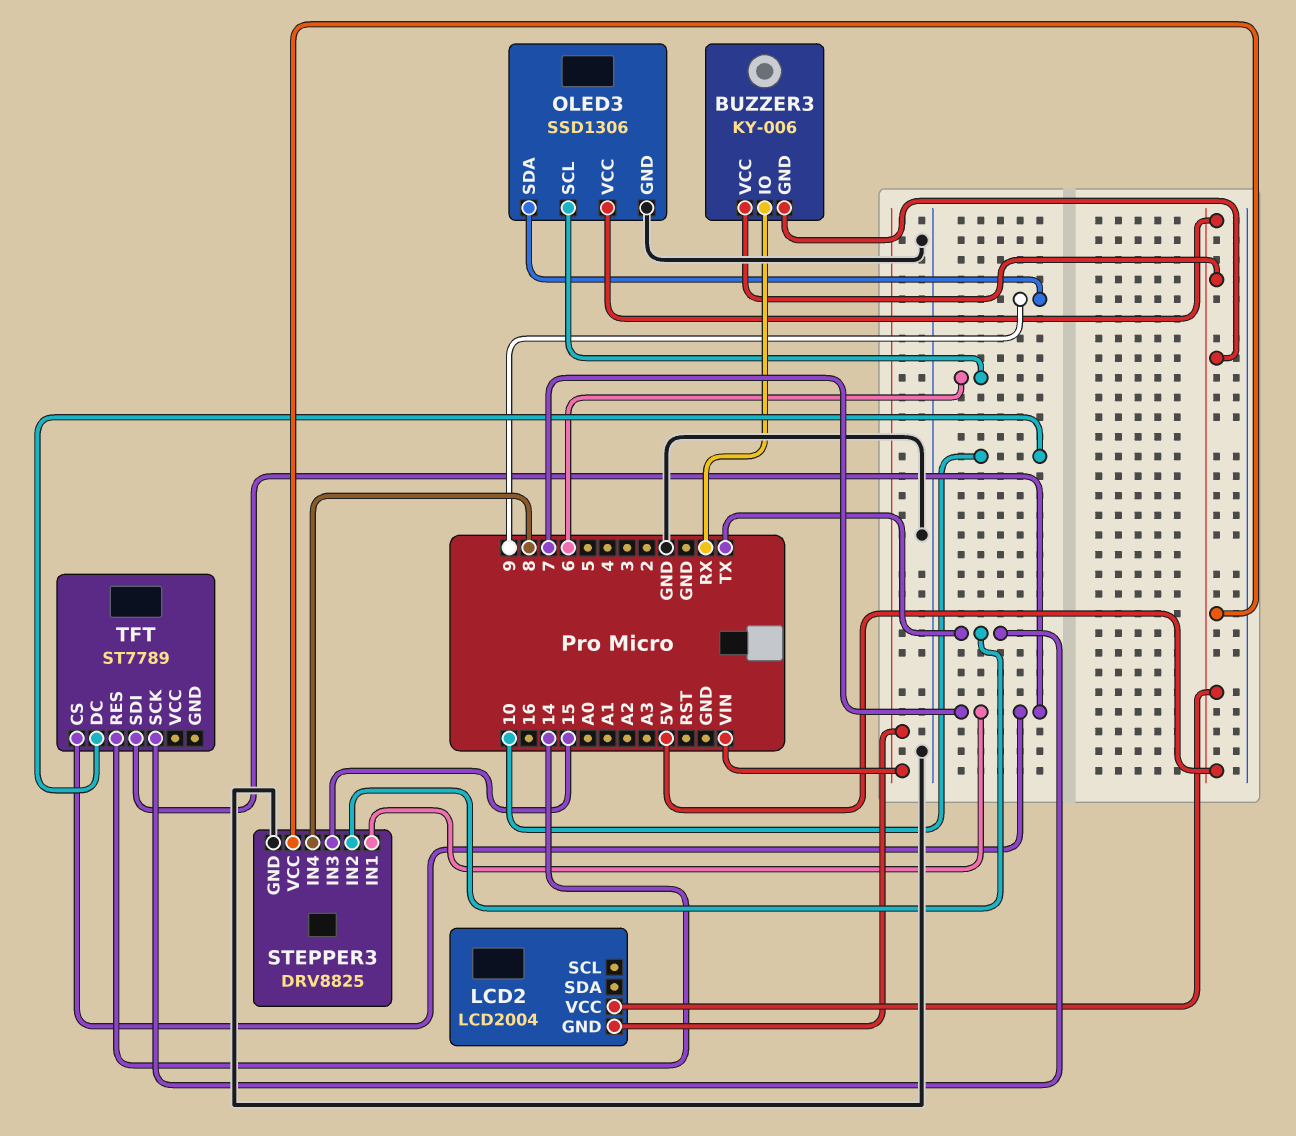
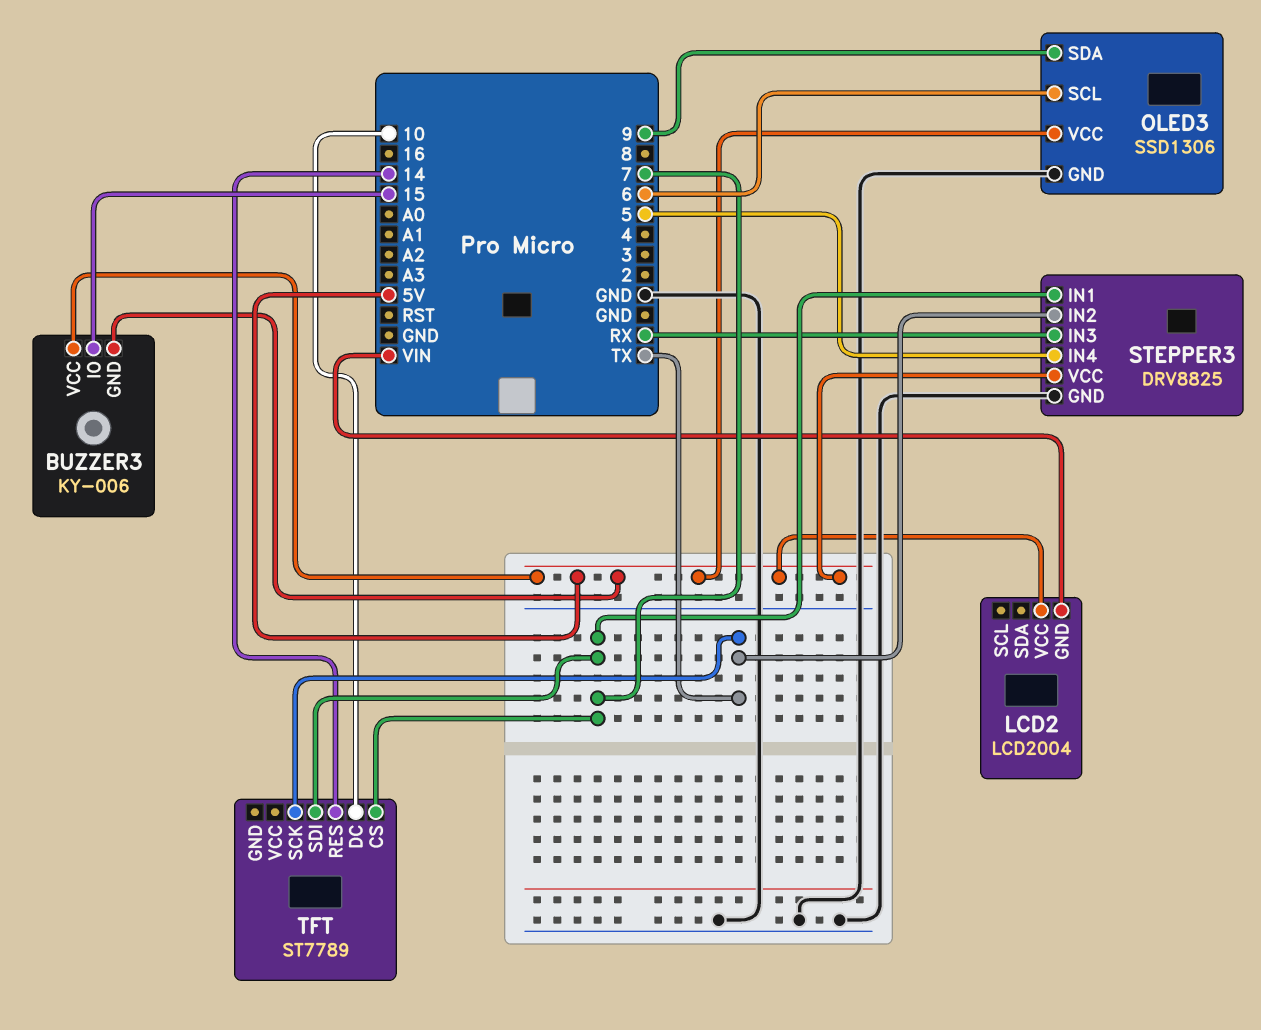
BUZZER3 pin IO: RX -> 15
STEPPER3 pin IN3: 15 -> RX
STEPPER3 pin IN4: 8 -> 5

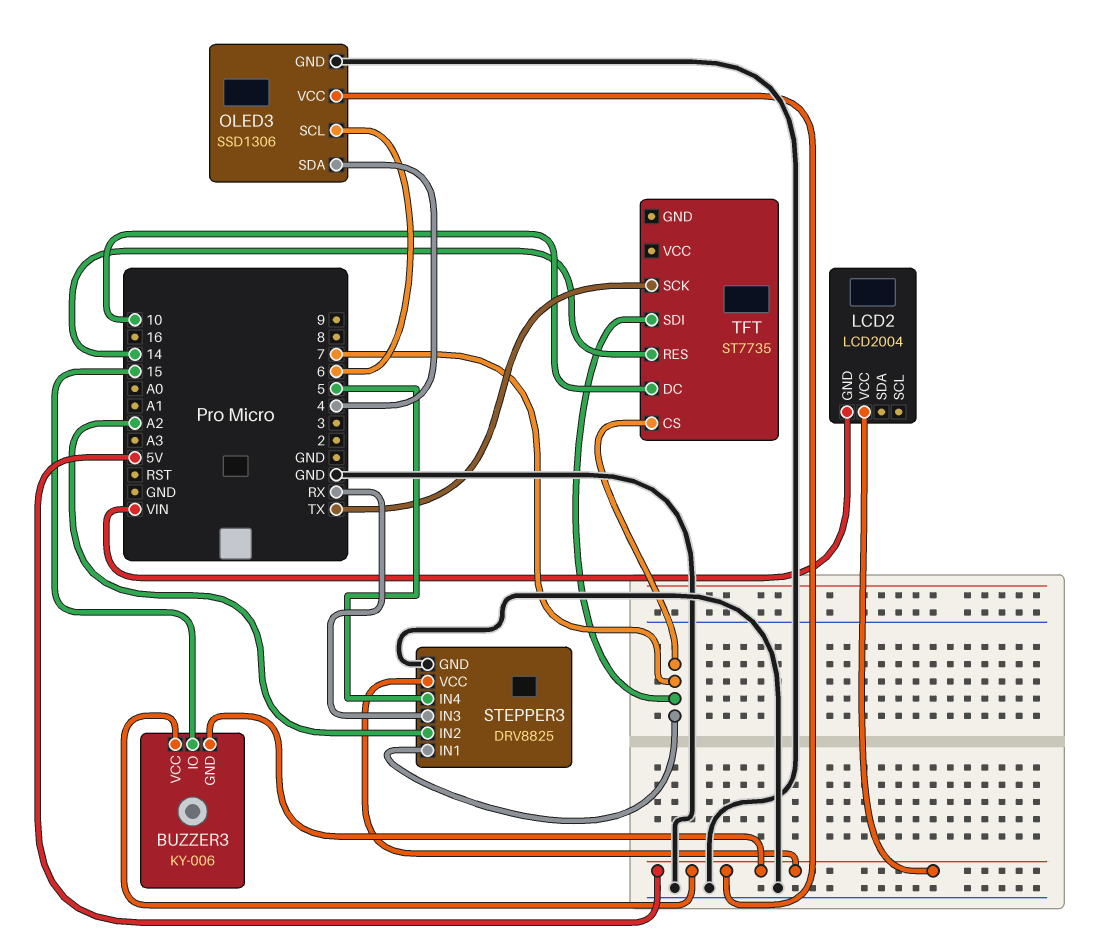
OLED3 pin SDA: 9 -> 4
STEPPER3 pin IN2: TX -> A2
TFT: ST7789 -> ST7735

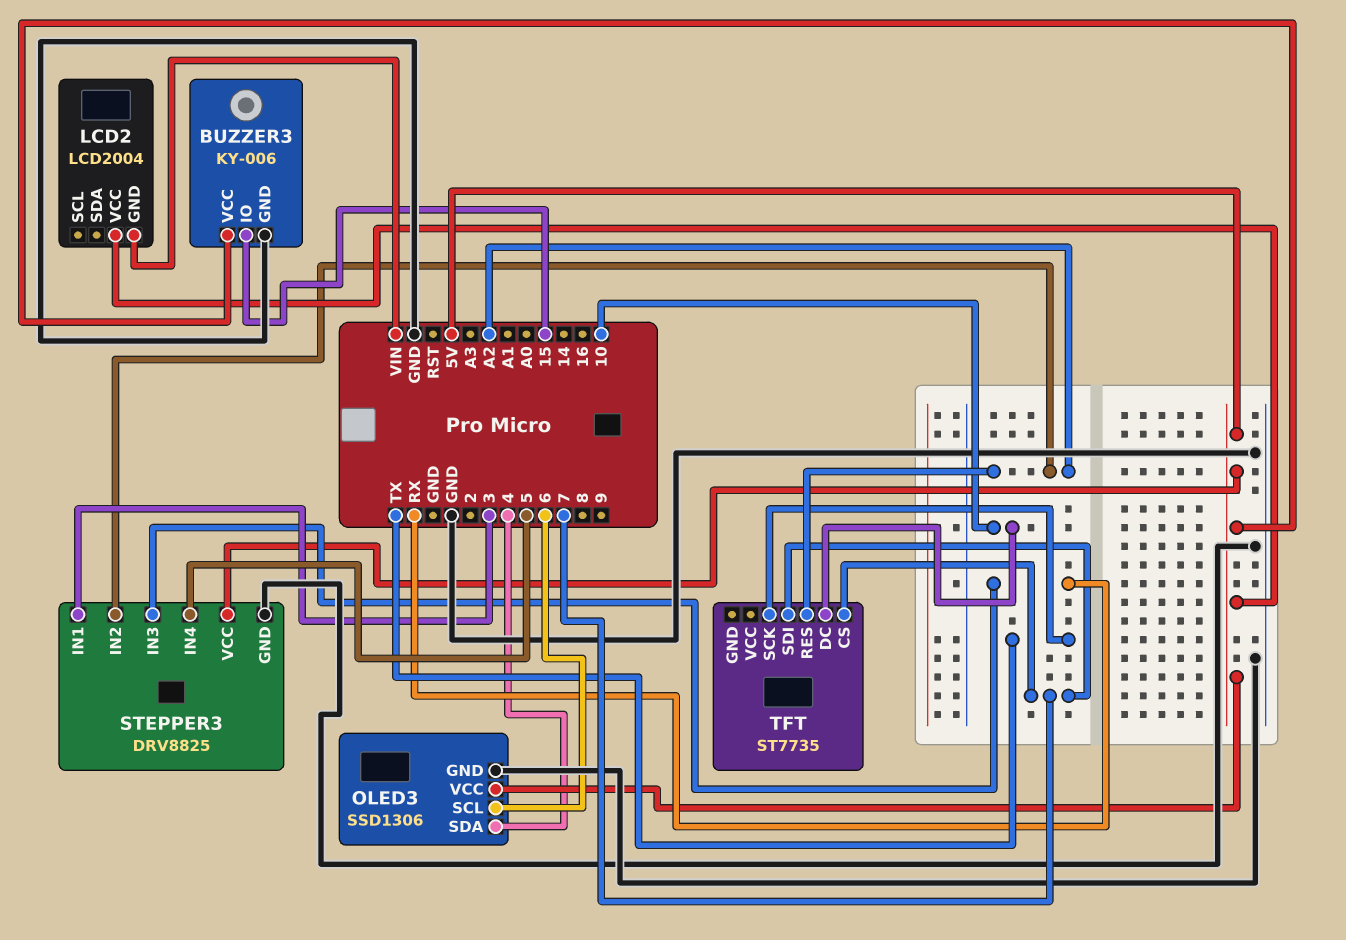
BUZZER3 pin GND: 5V -> GND
STEPPER3 pin IN1: 7 -> 3
TFT pin RES: 14 -> A2

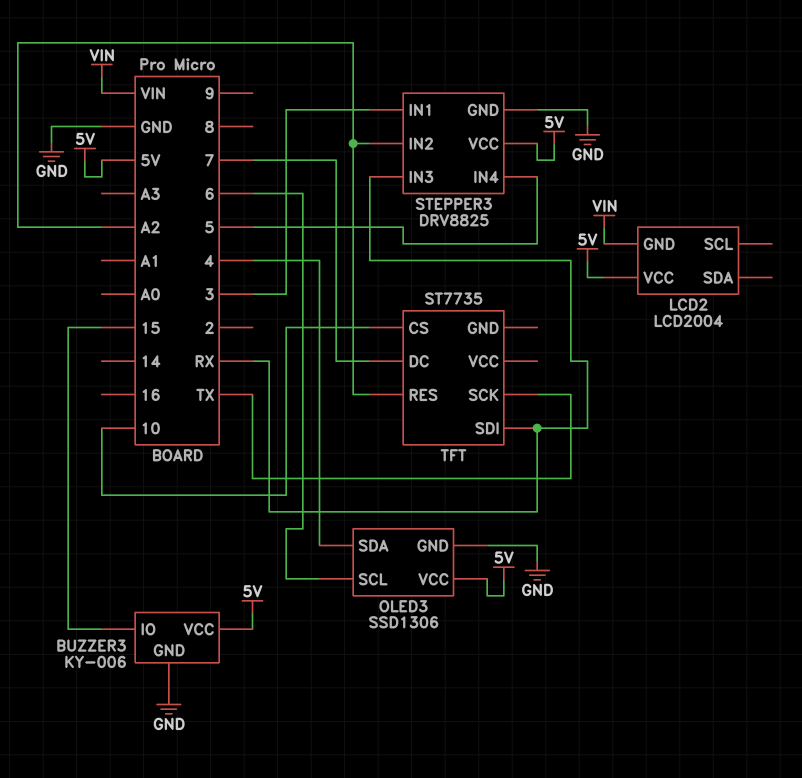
TFT pin CS: 7 -> 10
TFT pin DC: 10 -> 7
TFT pin SDI: 7 -> RX

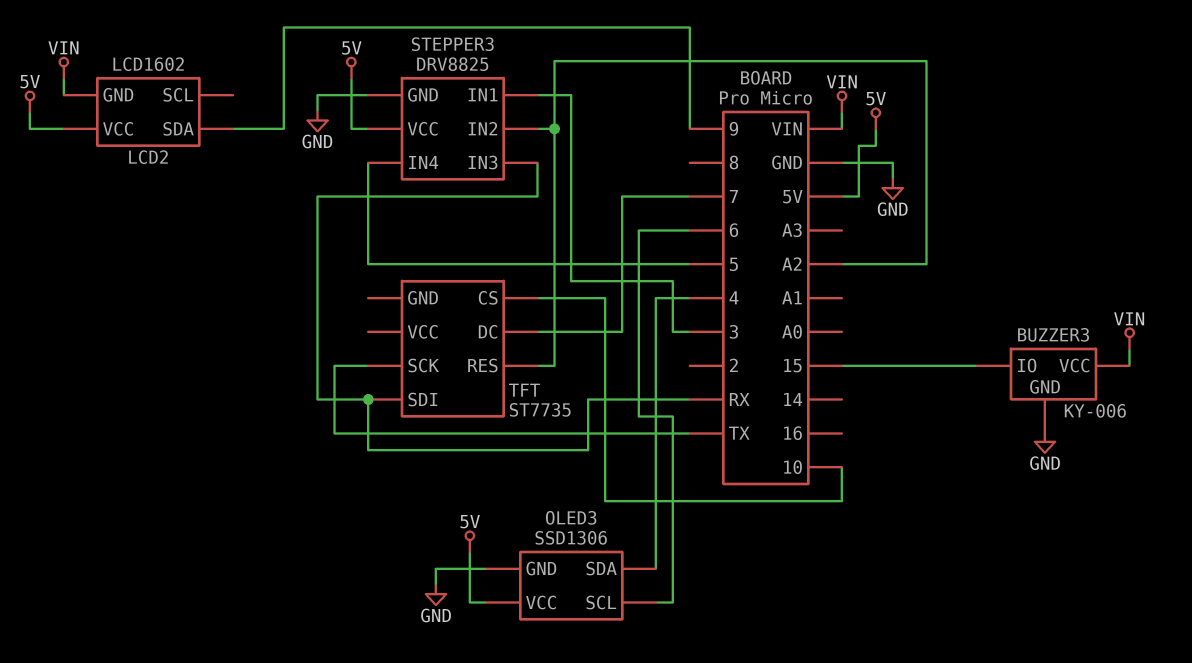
BUZZER3 pin VCC: 5V -> VIN
LCD2: LCD2004 -> LCD1602
LCD2 pin SDA: none -> 9

